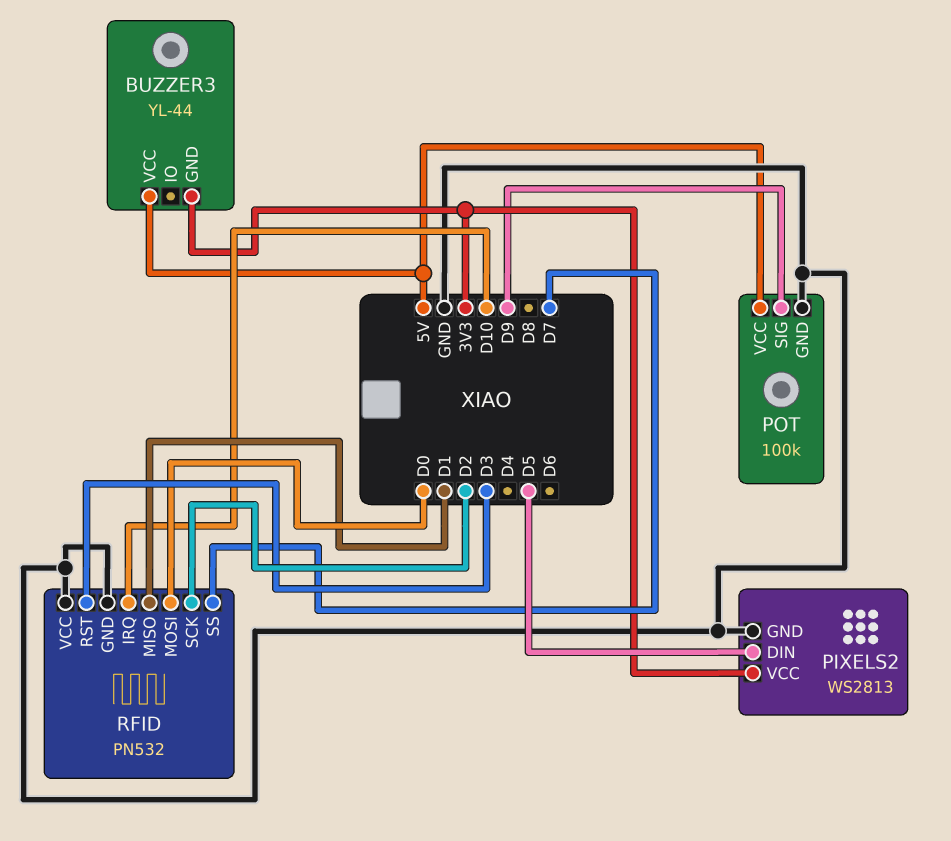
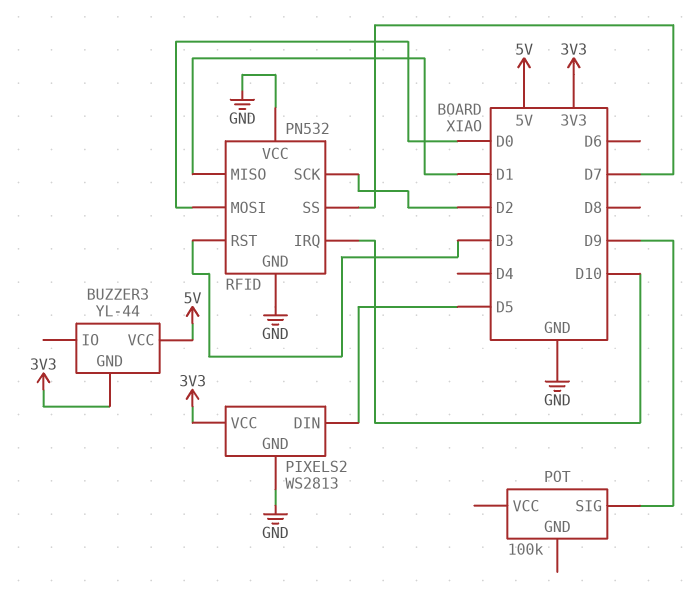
POT pin GND: GND -> none
POT pin VCC: 5V -> none

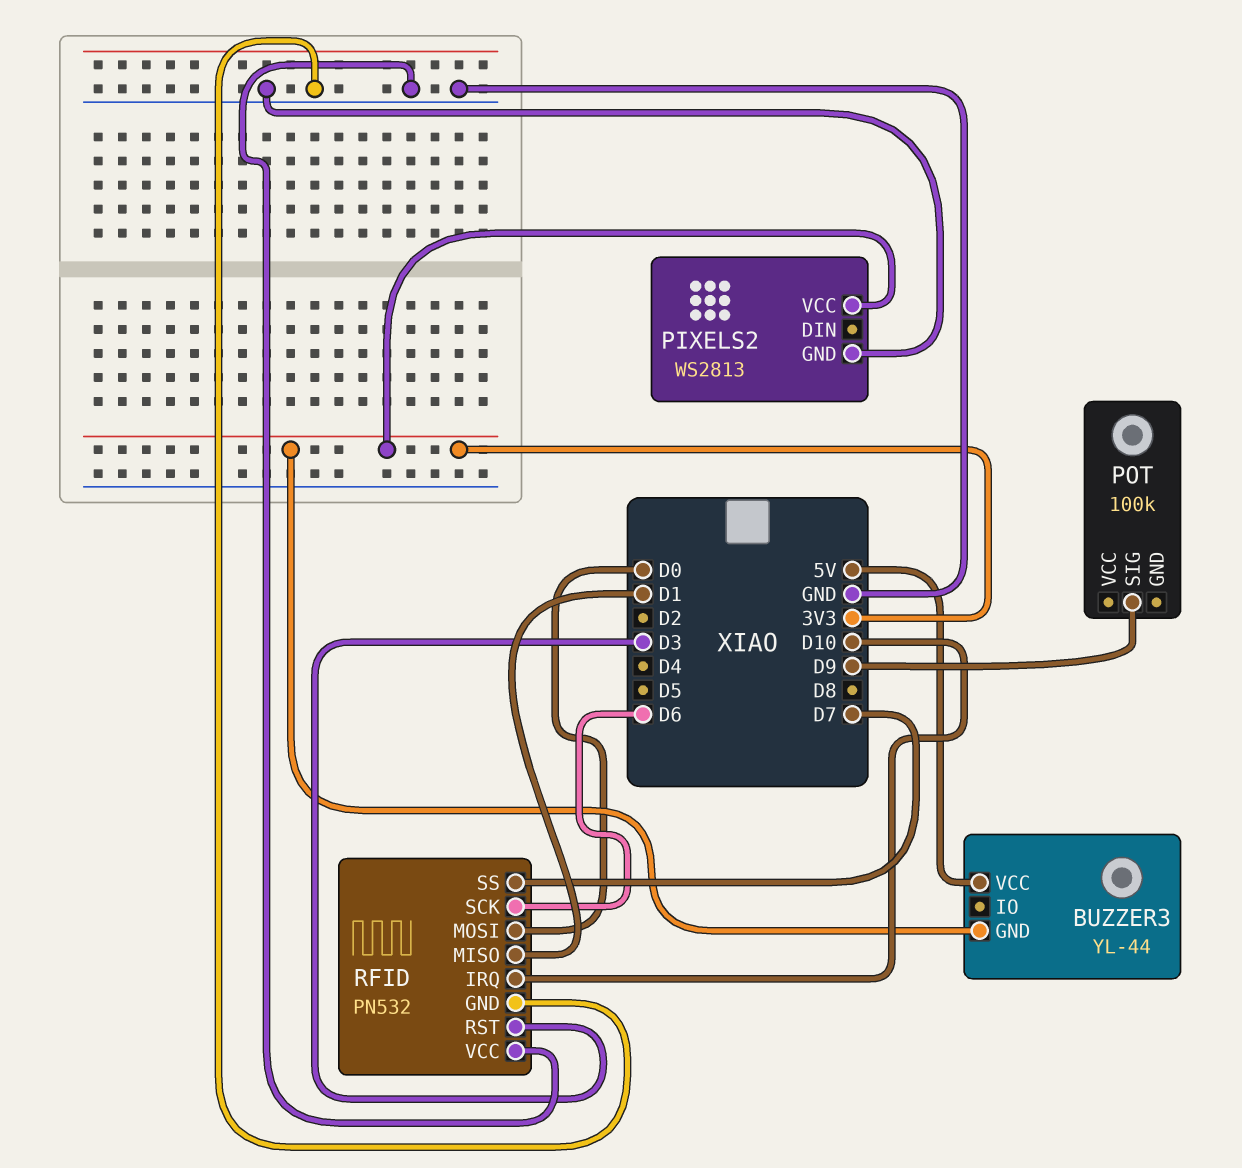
PIXELS2 pin DIN: D5 -> none
RFID pin SCK: D2 -> D6

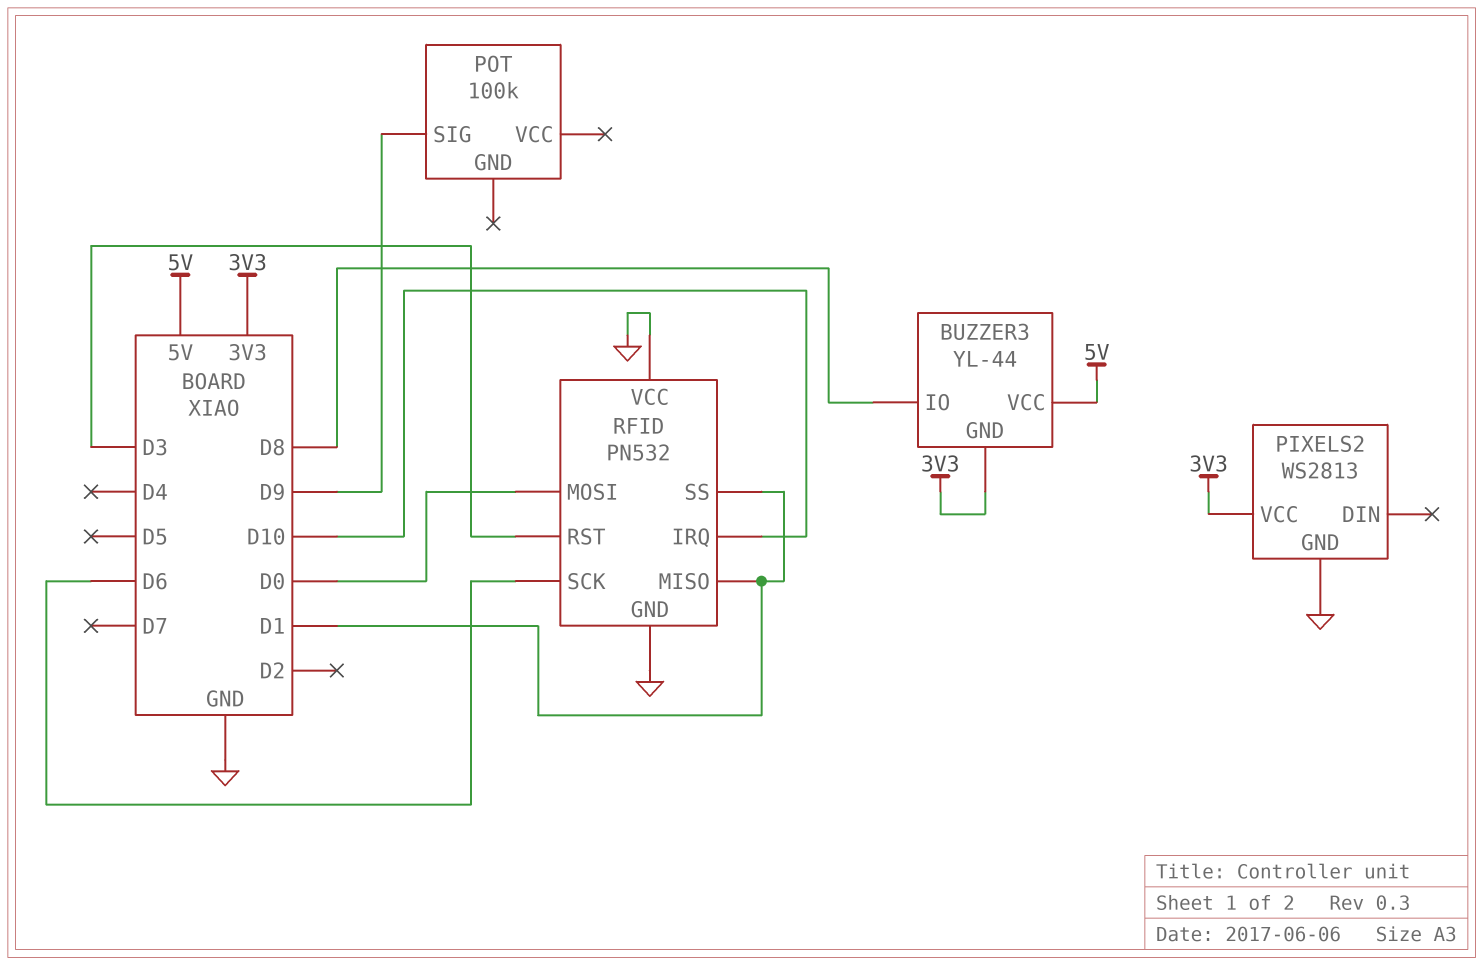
BUZZER3 pin IO: none -> D8
RFID pin SS: D7 -> D1

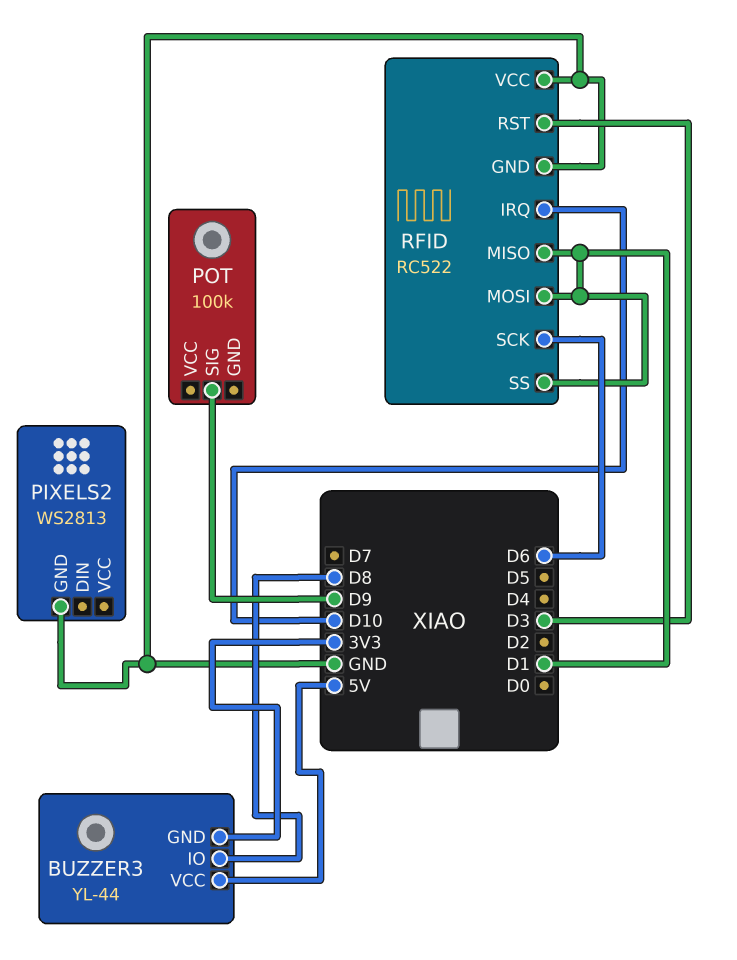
PIXELS2 pin VCC: 3V3 -> none
RFID: PN532 -> RC522
RFID pin MOSI: D0 -> D1

